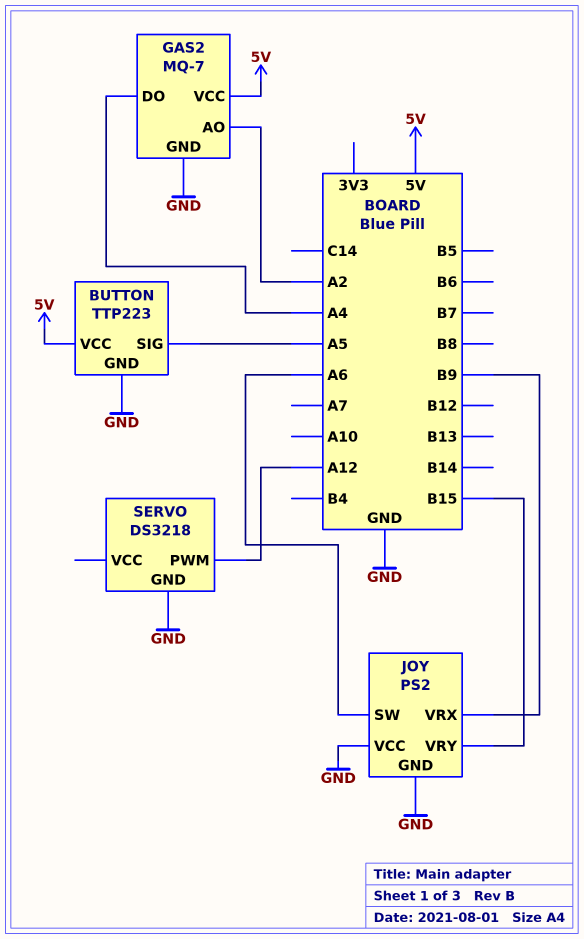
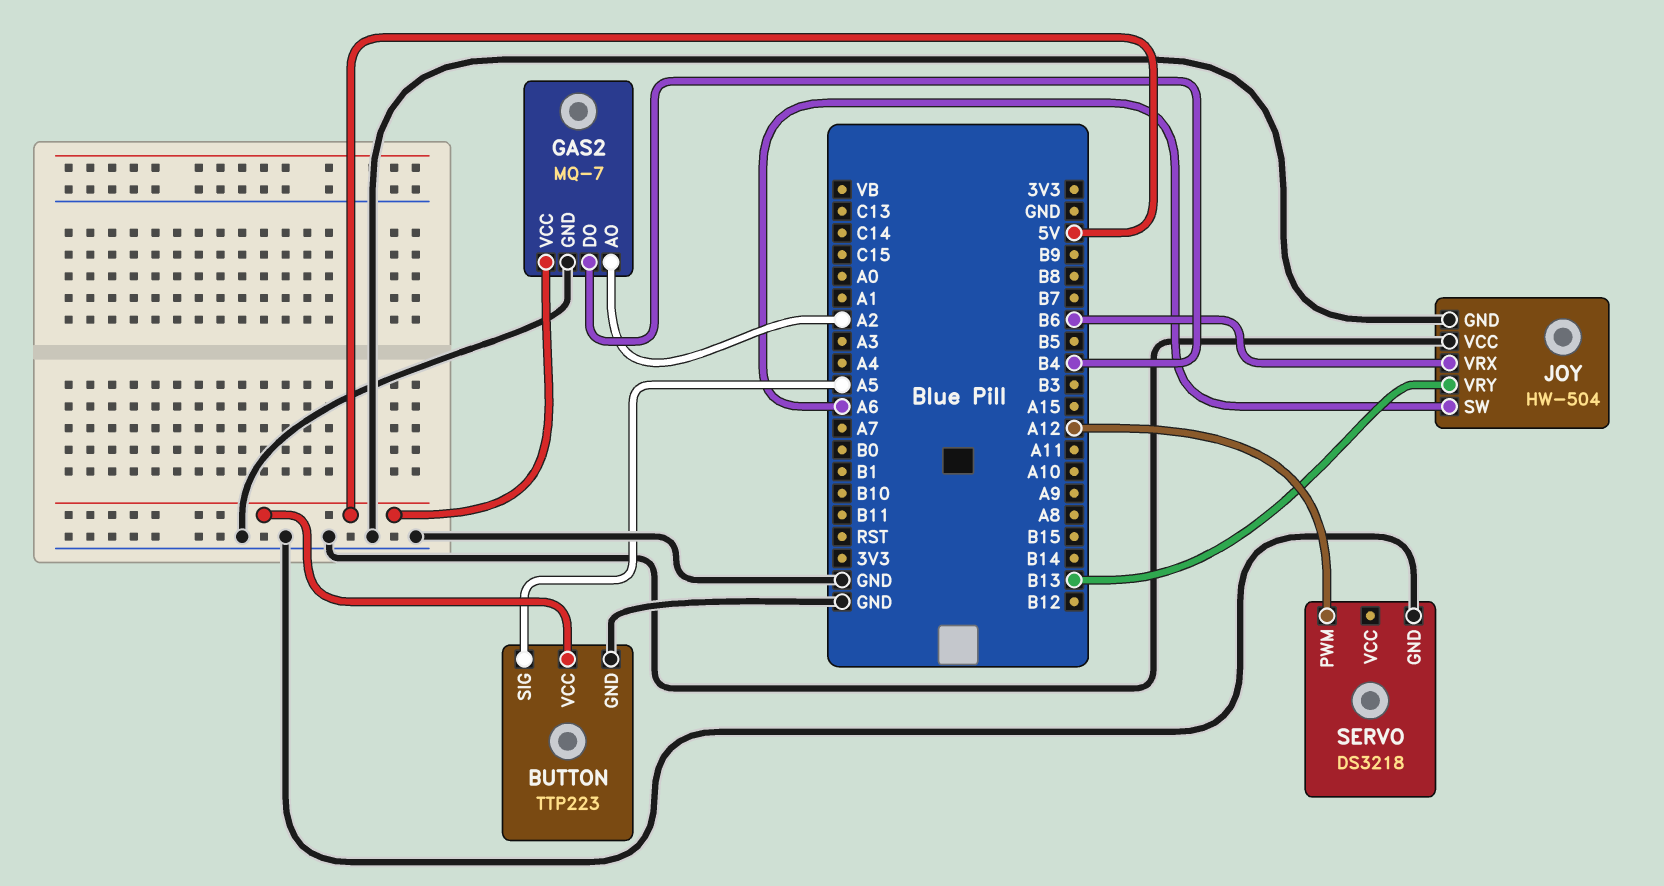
GAS2 pin DO: A4 -> B4
JOY: PS2 -> HW-504
JOY pin VRX: B9 -> B6
JOY pin VRY: B15 -> B13

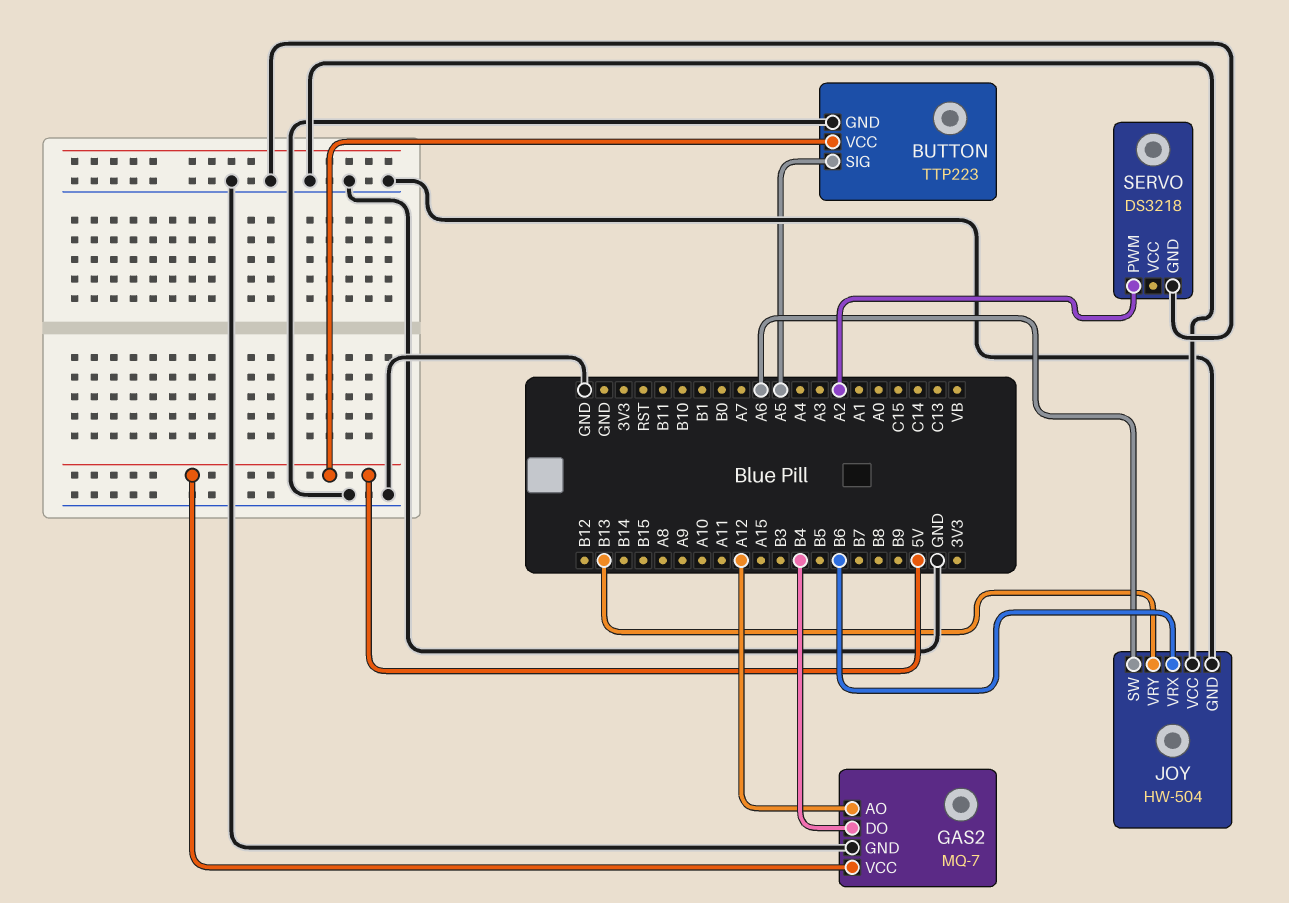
GAS2 pin AO: A2 -> A12
SERVO pin PWM: A12 -> A2

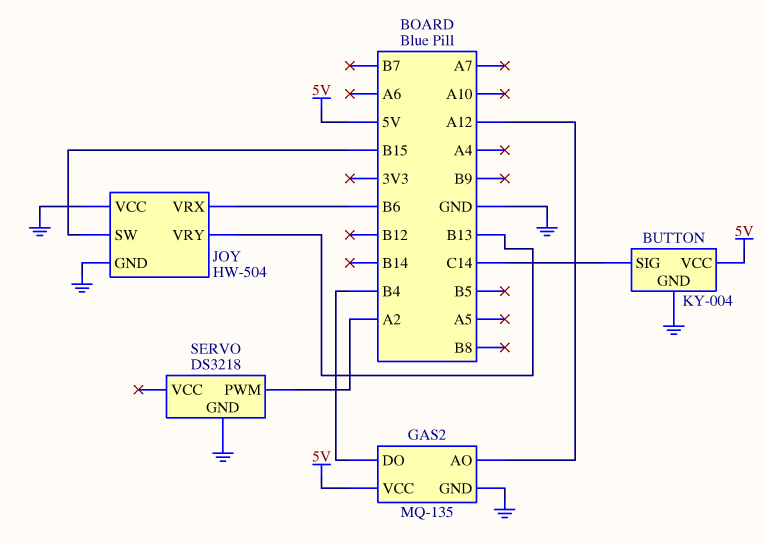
BUTTON: TTP223 -> KY-004
BUTTON pin SIG: A5 -> C14
GAS2: MQ-7 -> MQ-135
JOY pin SW: A6 -> B15

